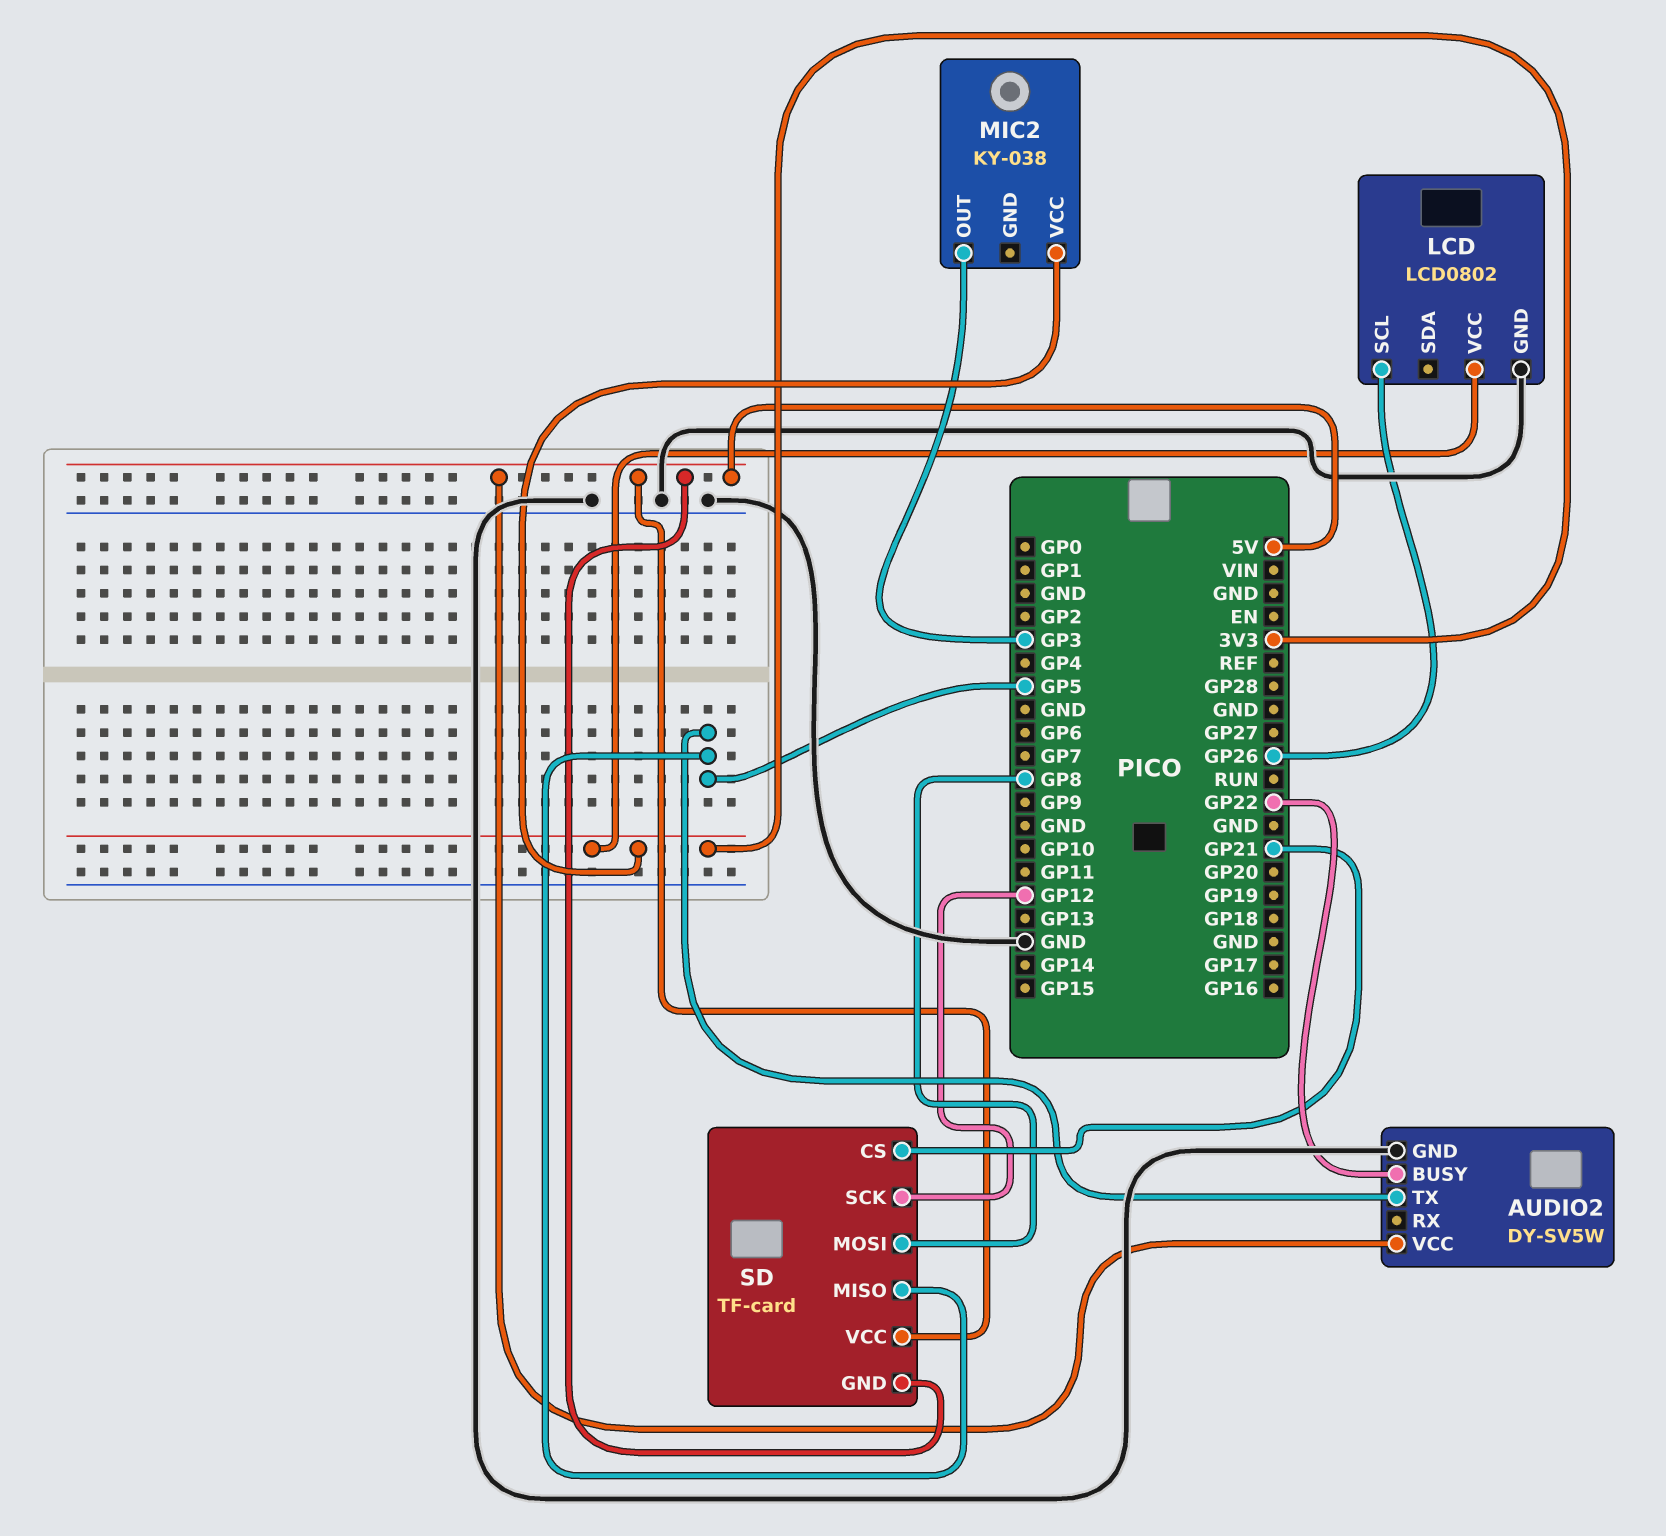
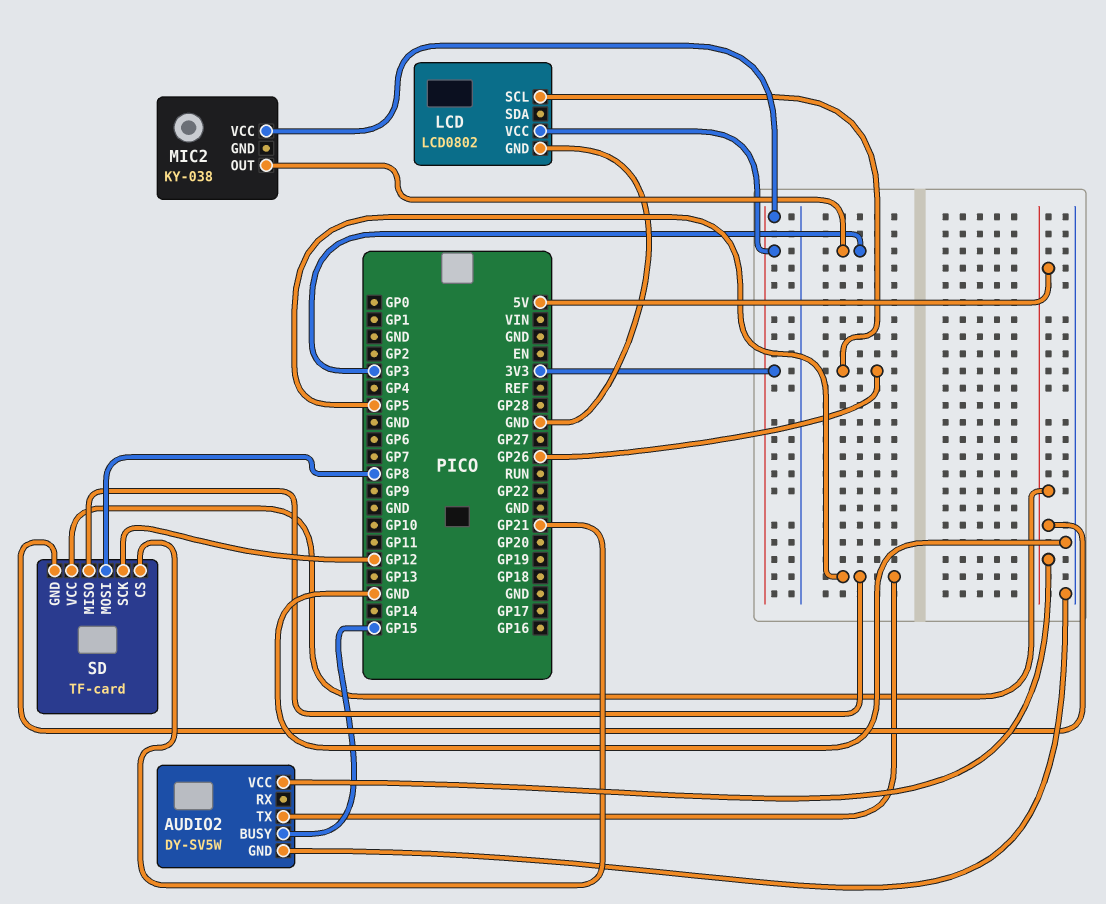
AUDIO2 pin BUSY: GP22 -> GP15

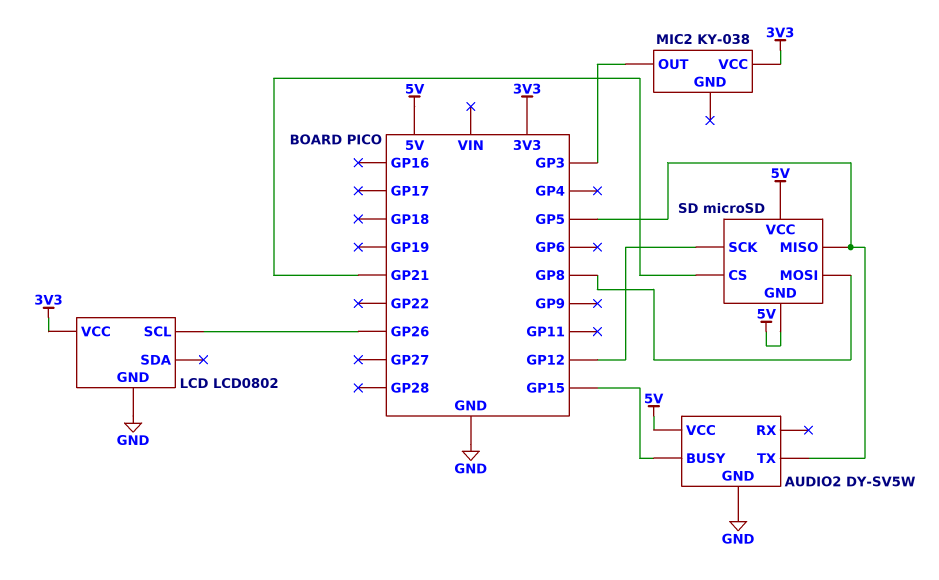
SD: TF-card -> microSD

